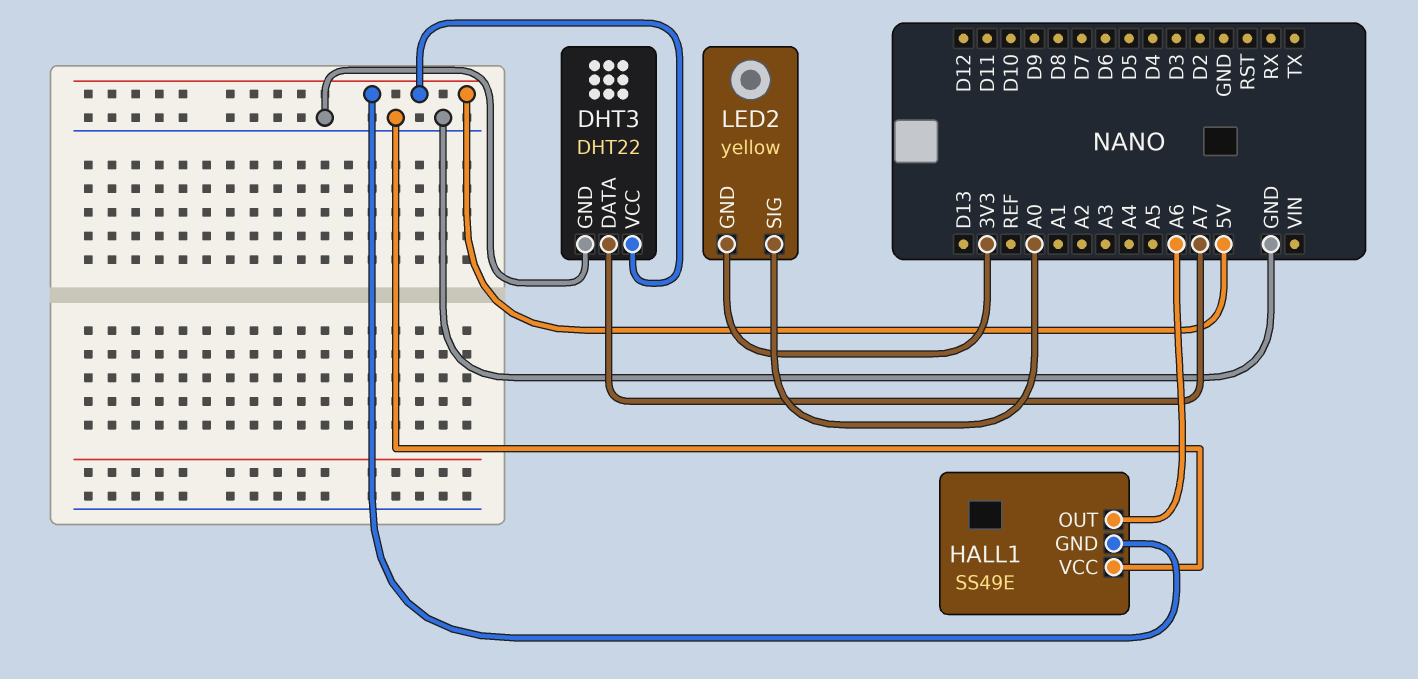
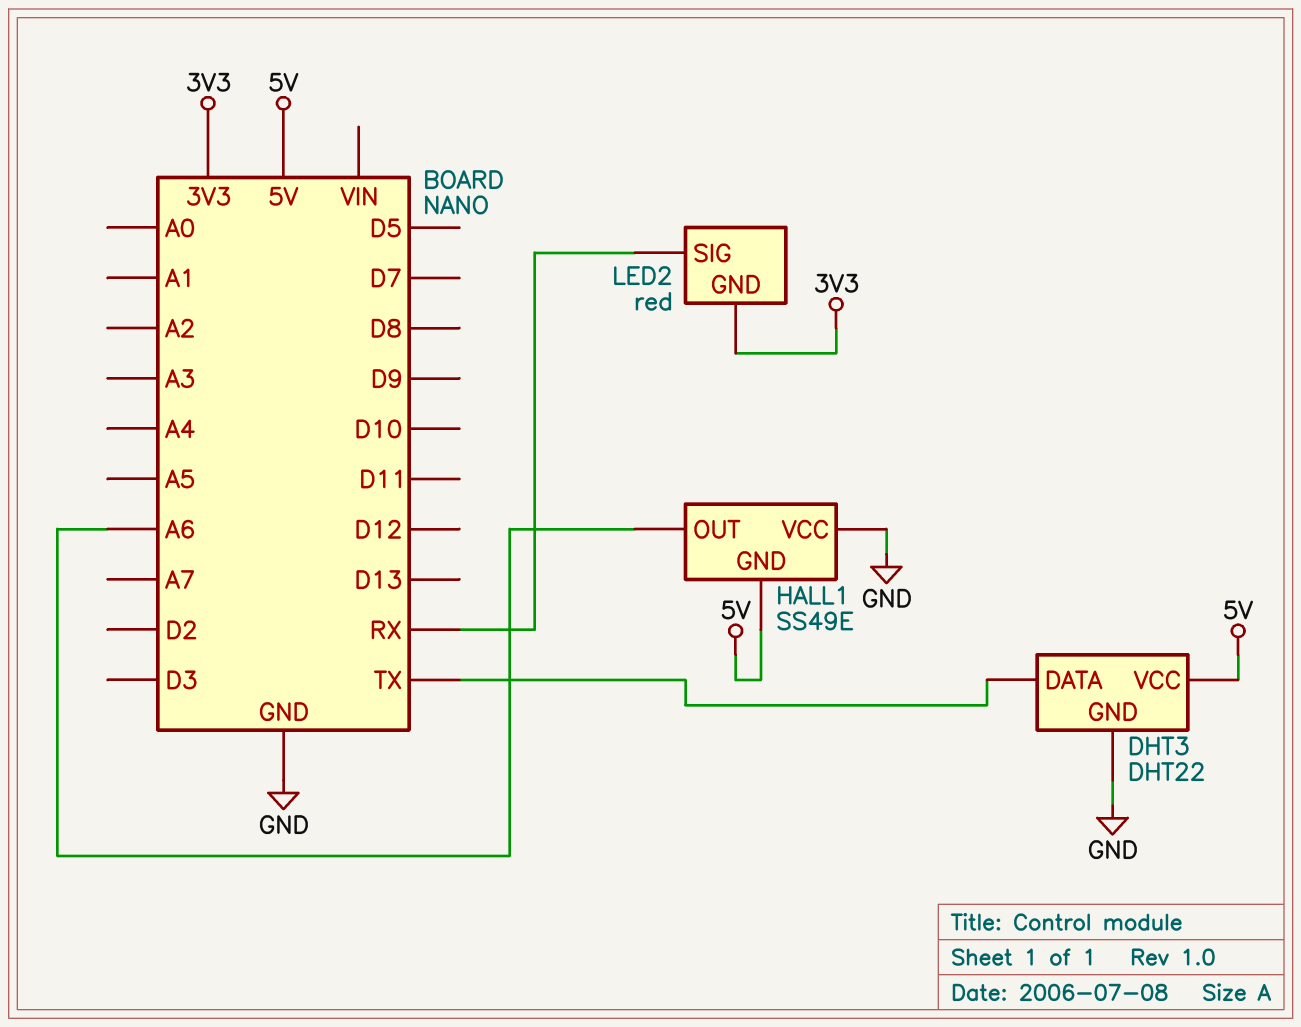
DHT3 pin DATA: A7 -> TX
LED2: yellow -> red
LED2 pin SIG: A0 -> RX

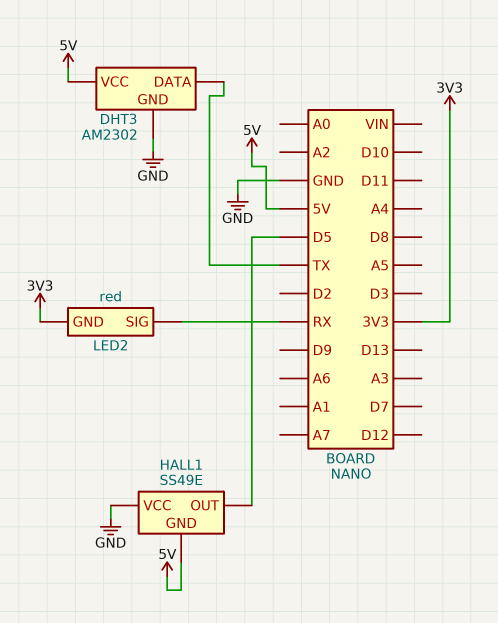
DHT3: DHT22 -> AM2302
HALL1 pin OUT: A6 -> D5

